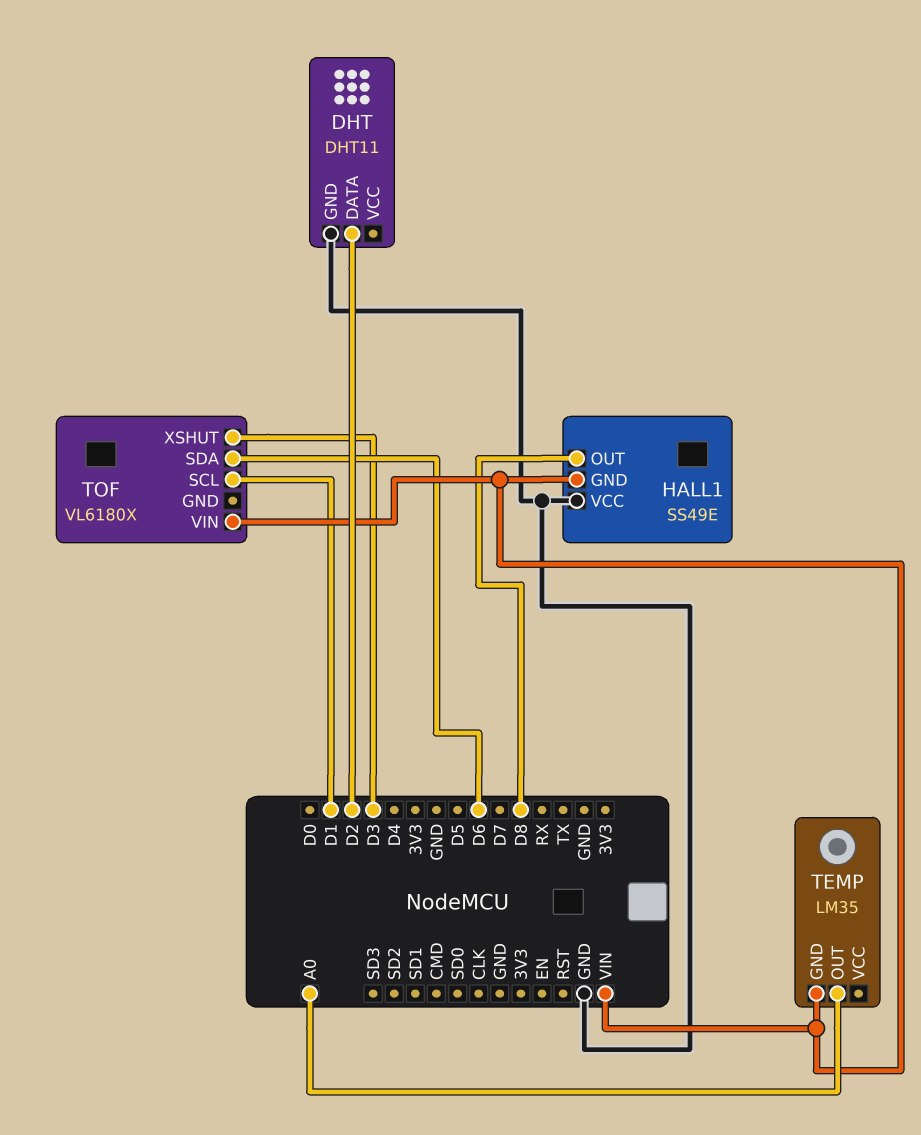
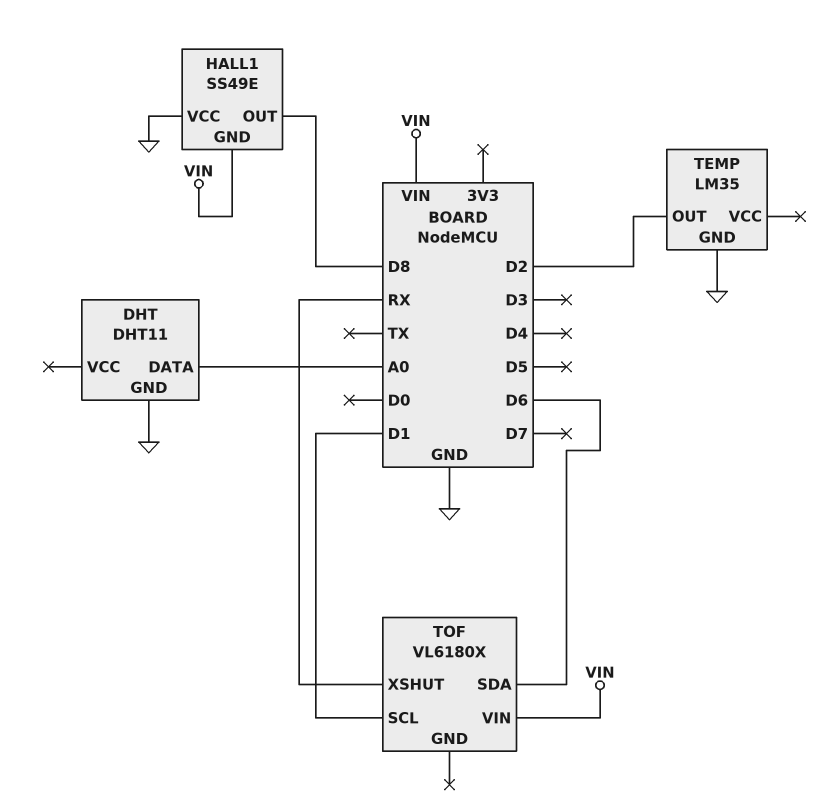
DHT pin DATA: D2 -> A0
TEMP pin GND: VIN -> GND
TEMP pin OUT: A0 -> D2
TOF pin XSHUT: D3 -> RX

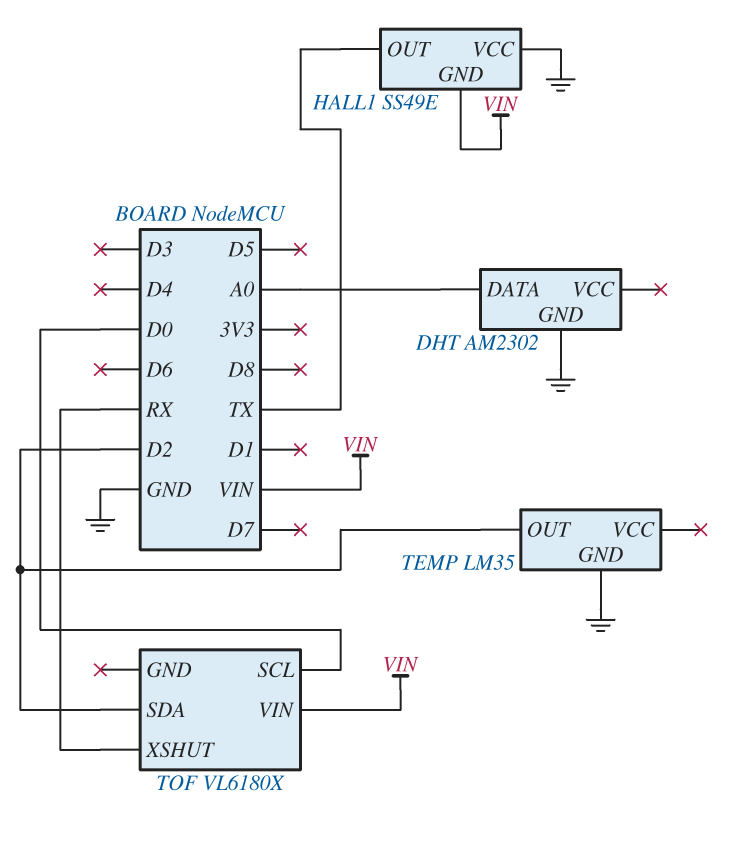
DHT: DHT11 -> AM2302
HALL1 pin OUT: D8 -> TX
TOF pin SCL: D1 -> D0
TOF pin SDA: D6 -> D2

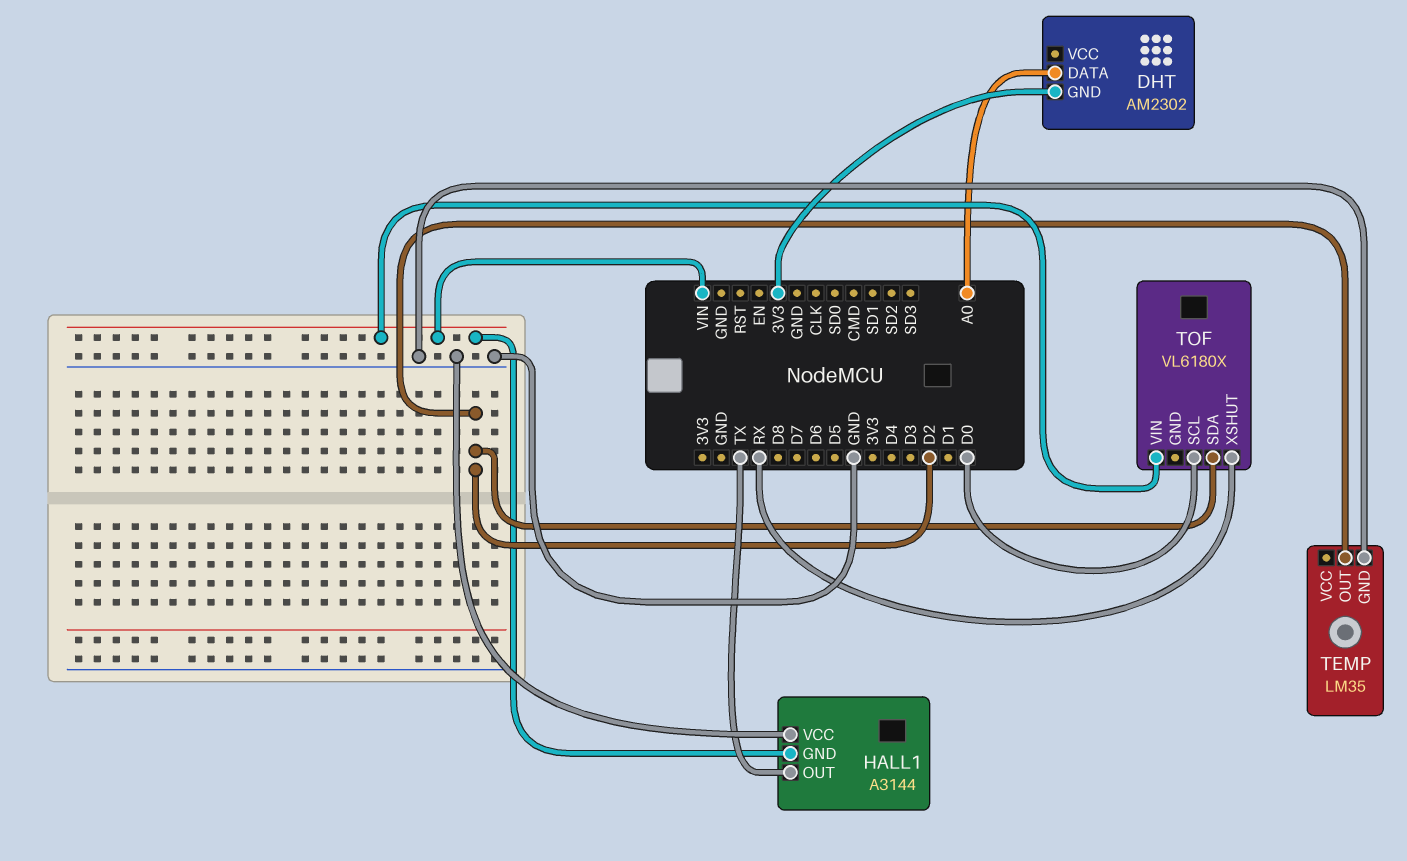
DHT pin GND: GND -> 3V3
HALL1: SS49E -> A3144

